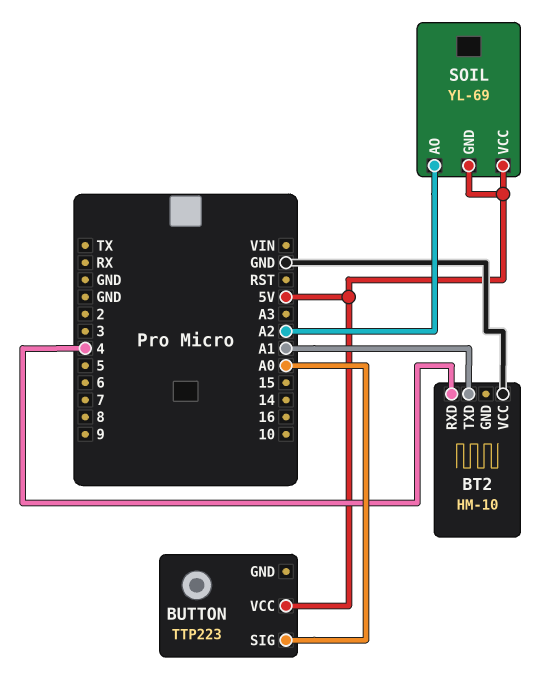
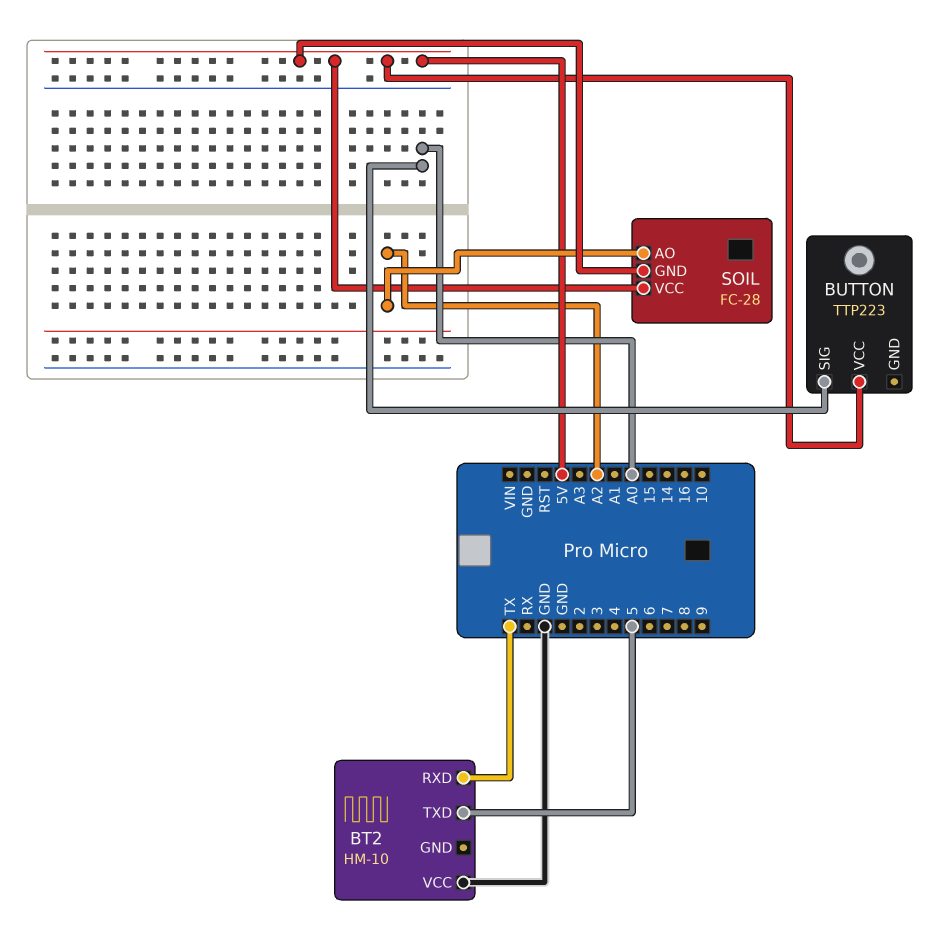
BT2 pin RXD: 4 -> TX
BT2 pin TXD: A1 -> 5
SOIL: YL-69 -> FC-28

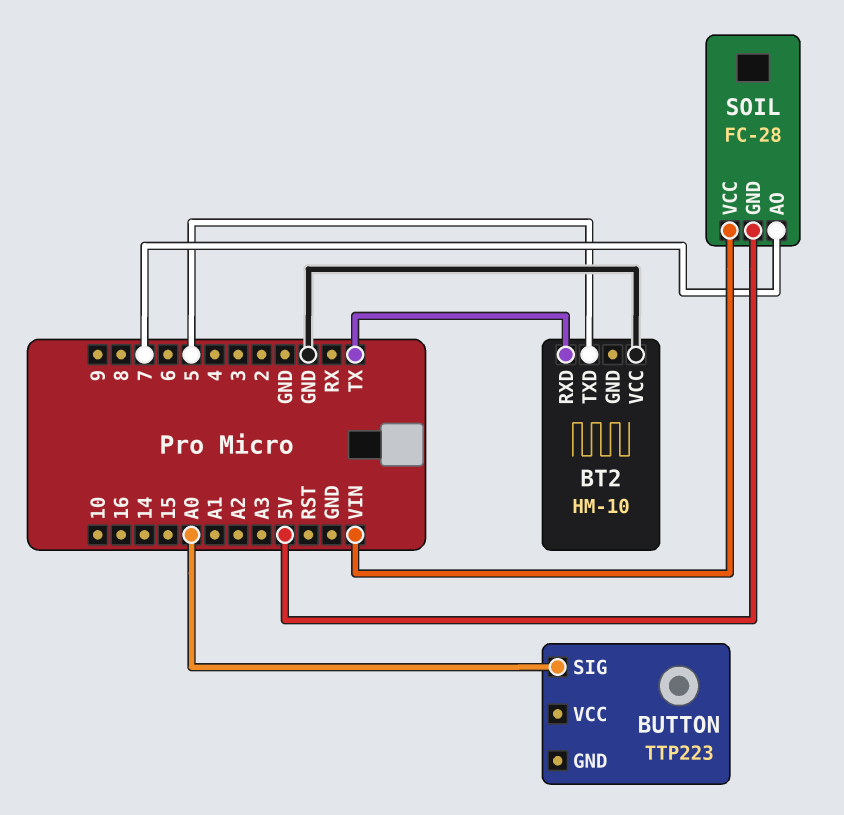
BUTTON pin VCC: 5V -> none
SOIL pin AO: A2 -> 7
SOIL pin VCC: 5V -> VIN

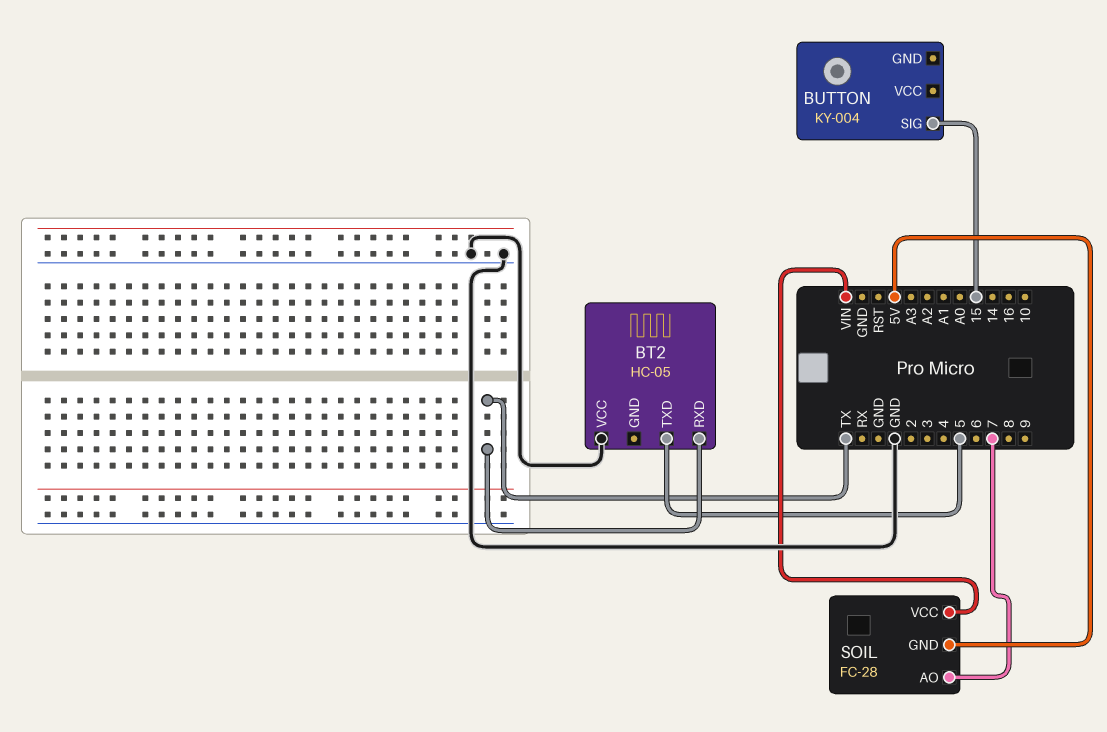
BT2: HM-10 -> HC-05
BUTTON: TTP223 -> KY-004
BUTTON pin SIG: A0 -> 15

